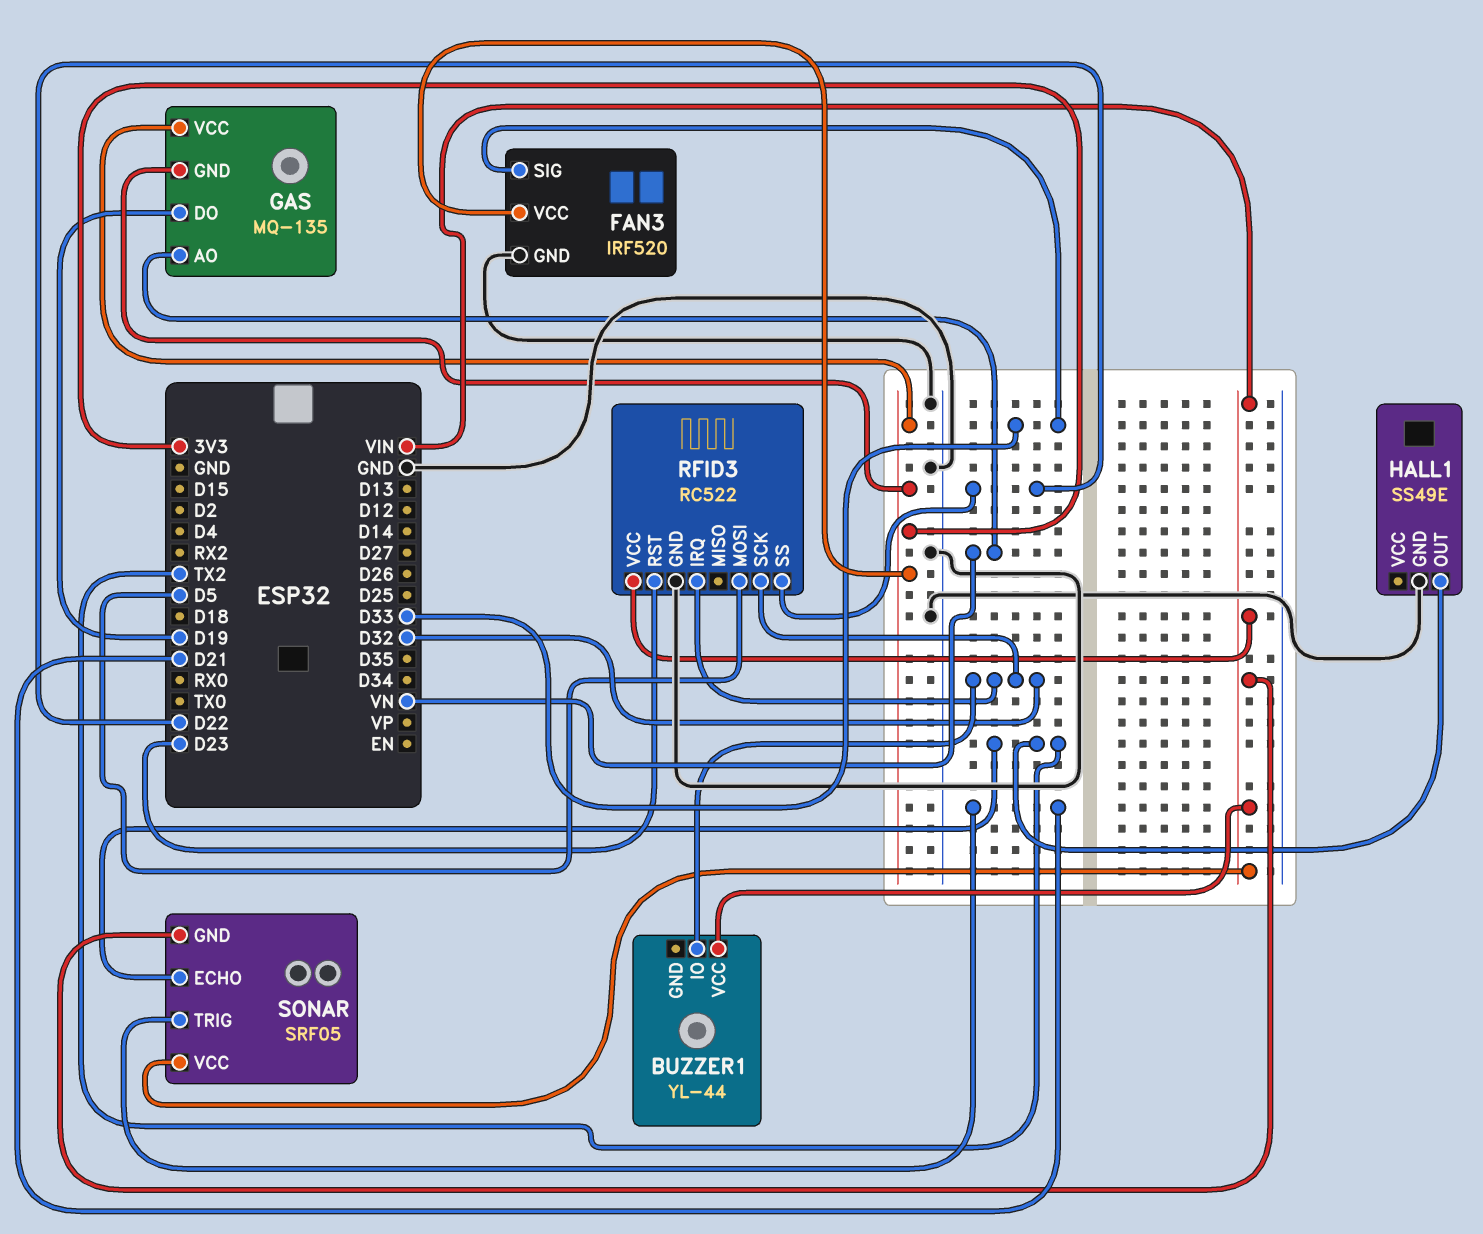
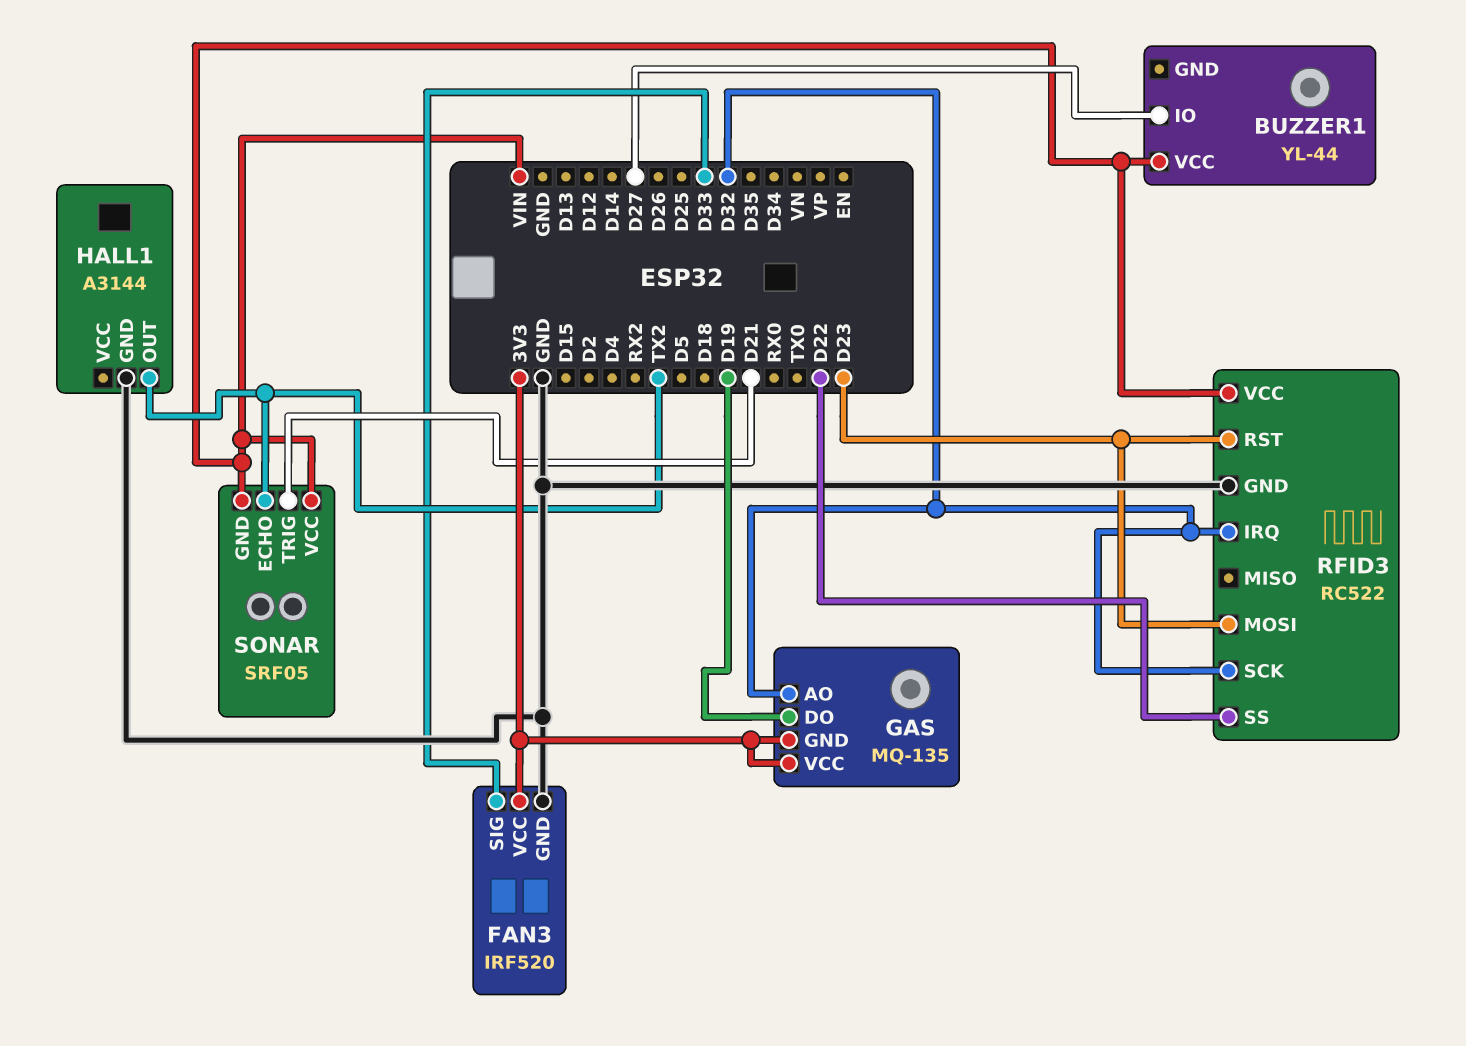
BUZZER1 pin IO: D32 -> D27
GAS pin AO: VN -> D32
HALL1: SS49E -> A3144
RFID3 pin MOSI: D5 -> D23

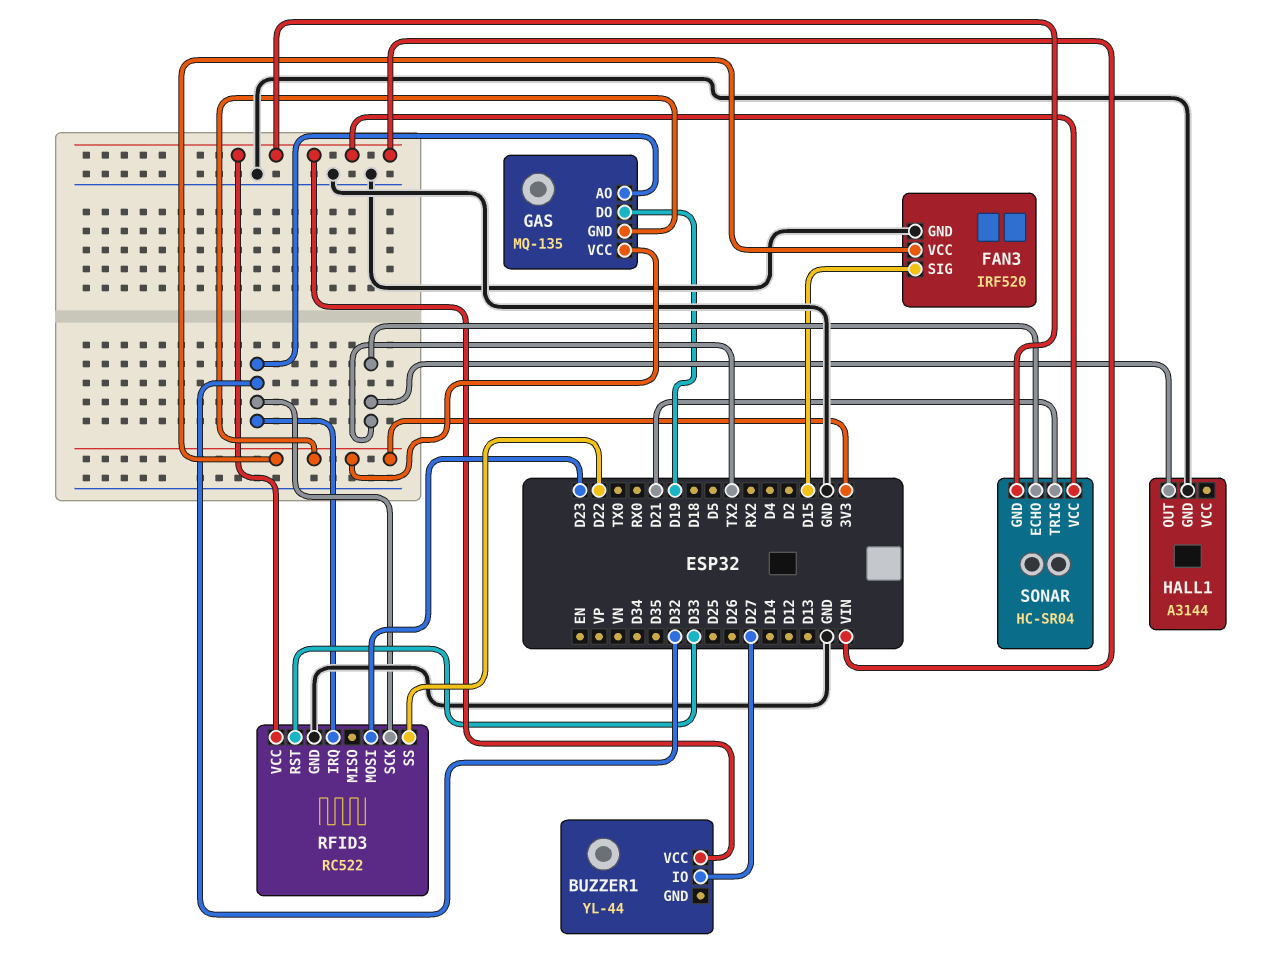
FAN3 pin SIG: D33 -> D15
RFID3 pin RST: D23 -> D33
SONAR: SRF05 -> HC-SR04

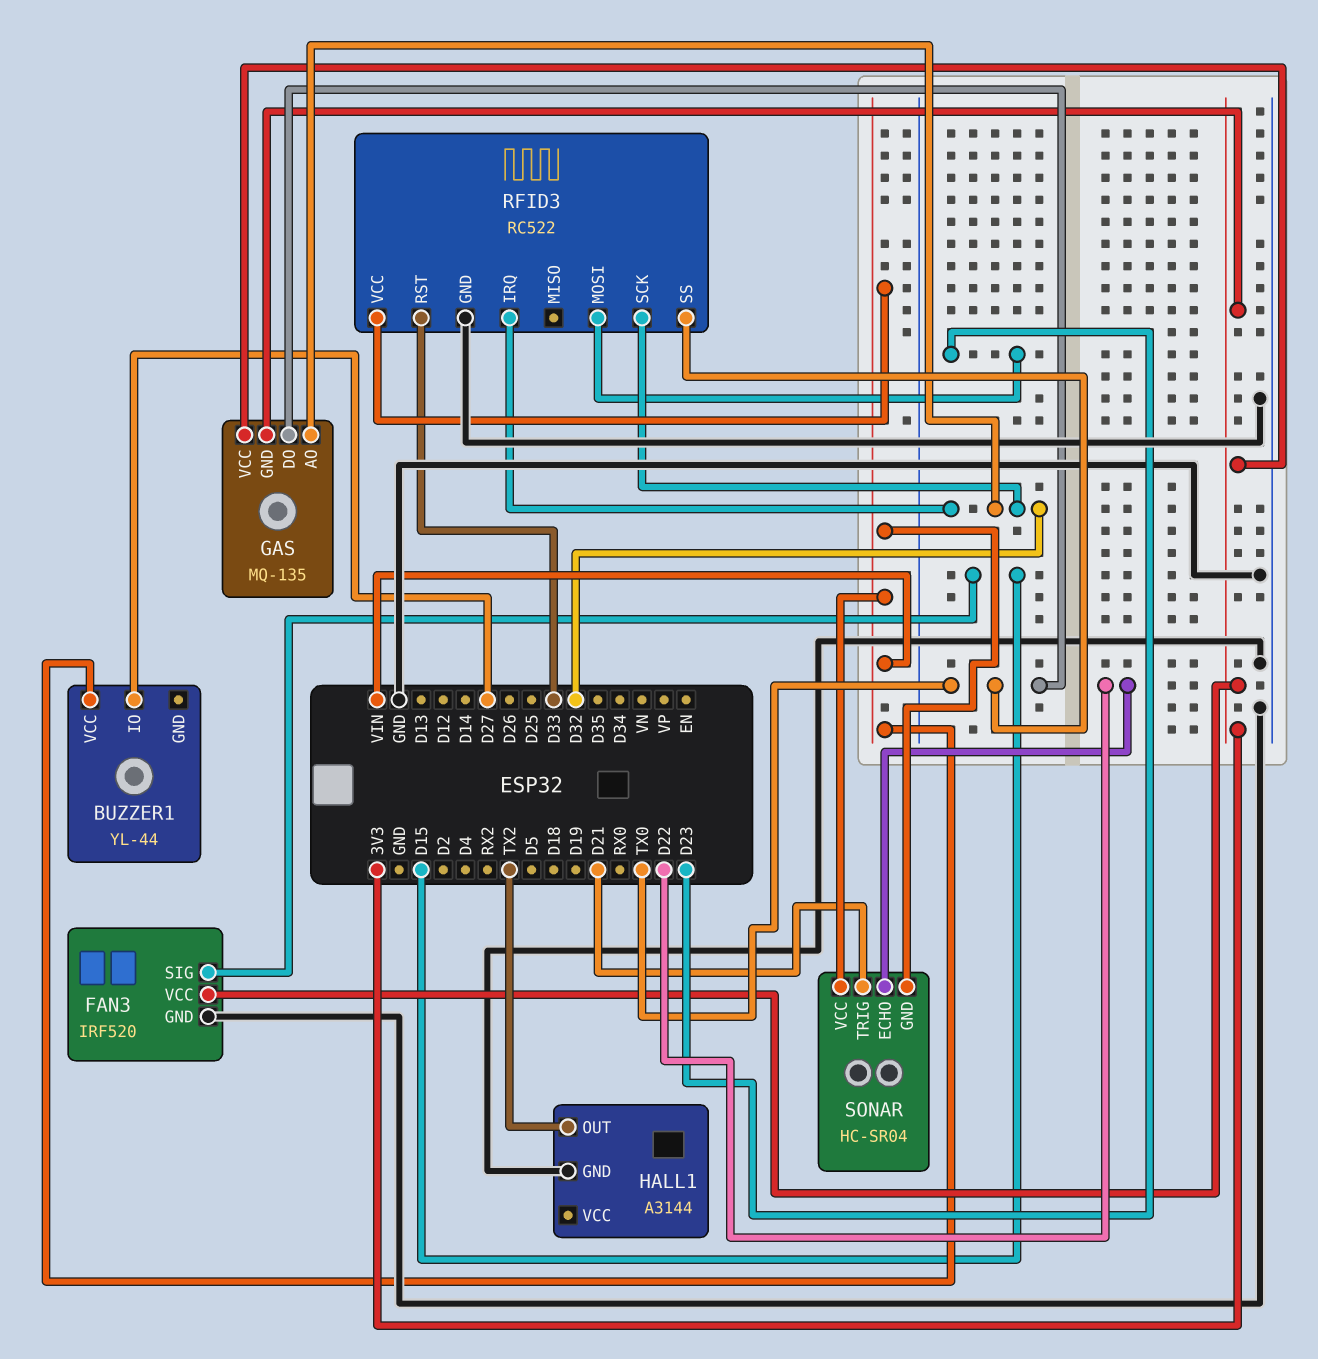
GAS pin DO: D19 -> TX0
RFID3 pin SS: D22 -> TX0
SONAR pin ECHO: TX2 -> D22

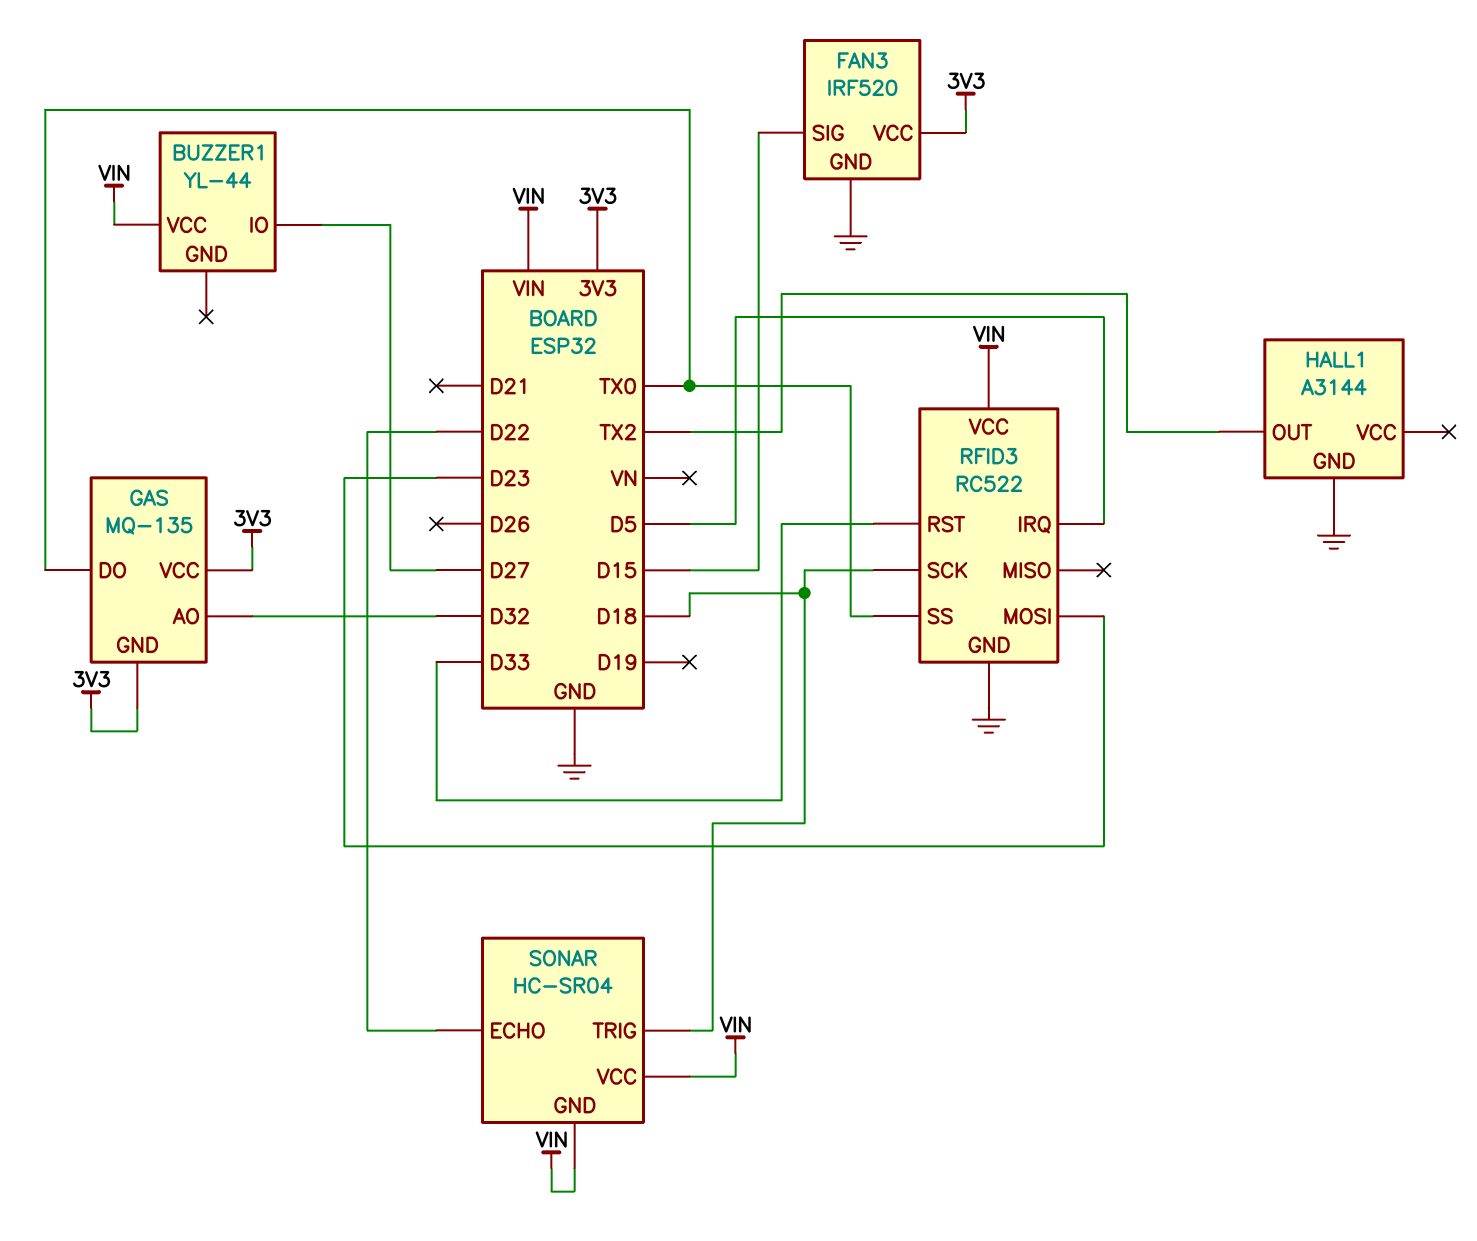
RFID3 pin IRQ: D32 -> D5
RFID3 pin SCK: D32 -> D18
SONAR pin TRIG: D21 -> D18

